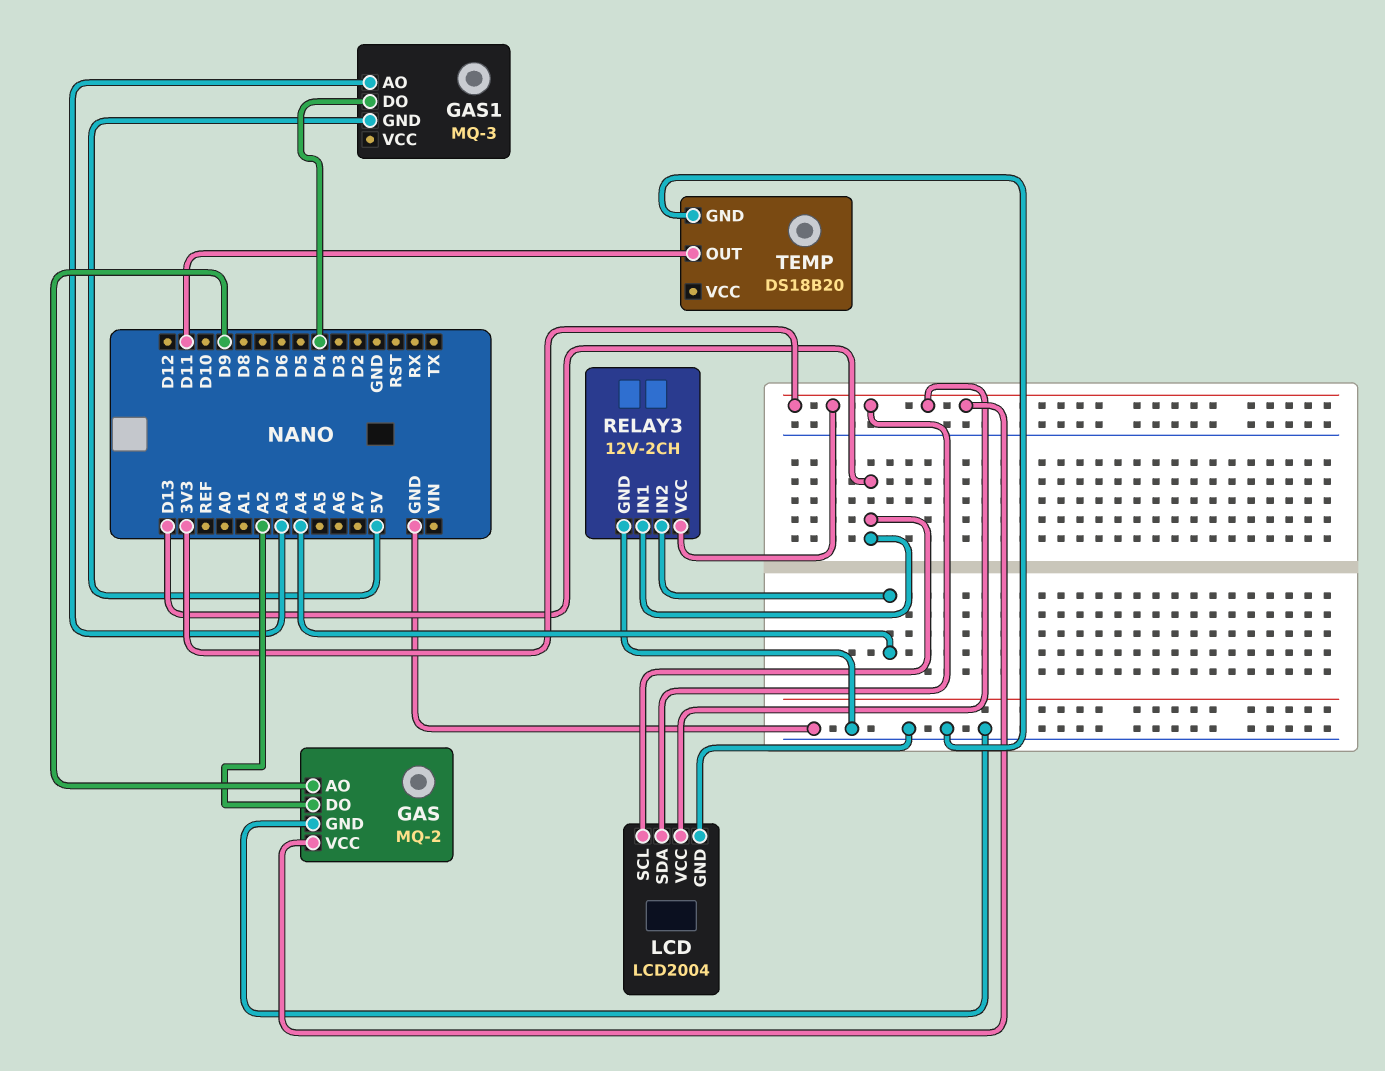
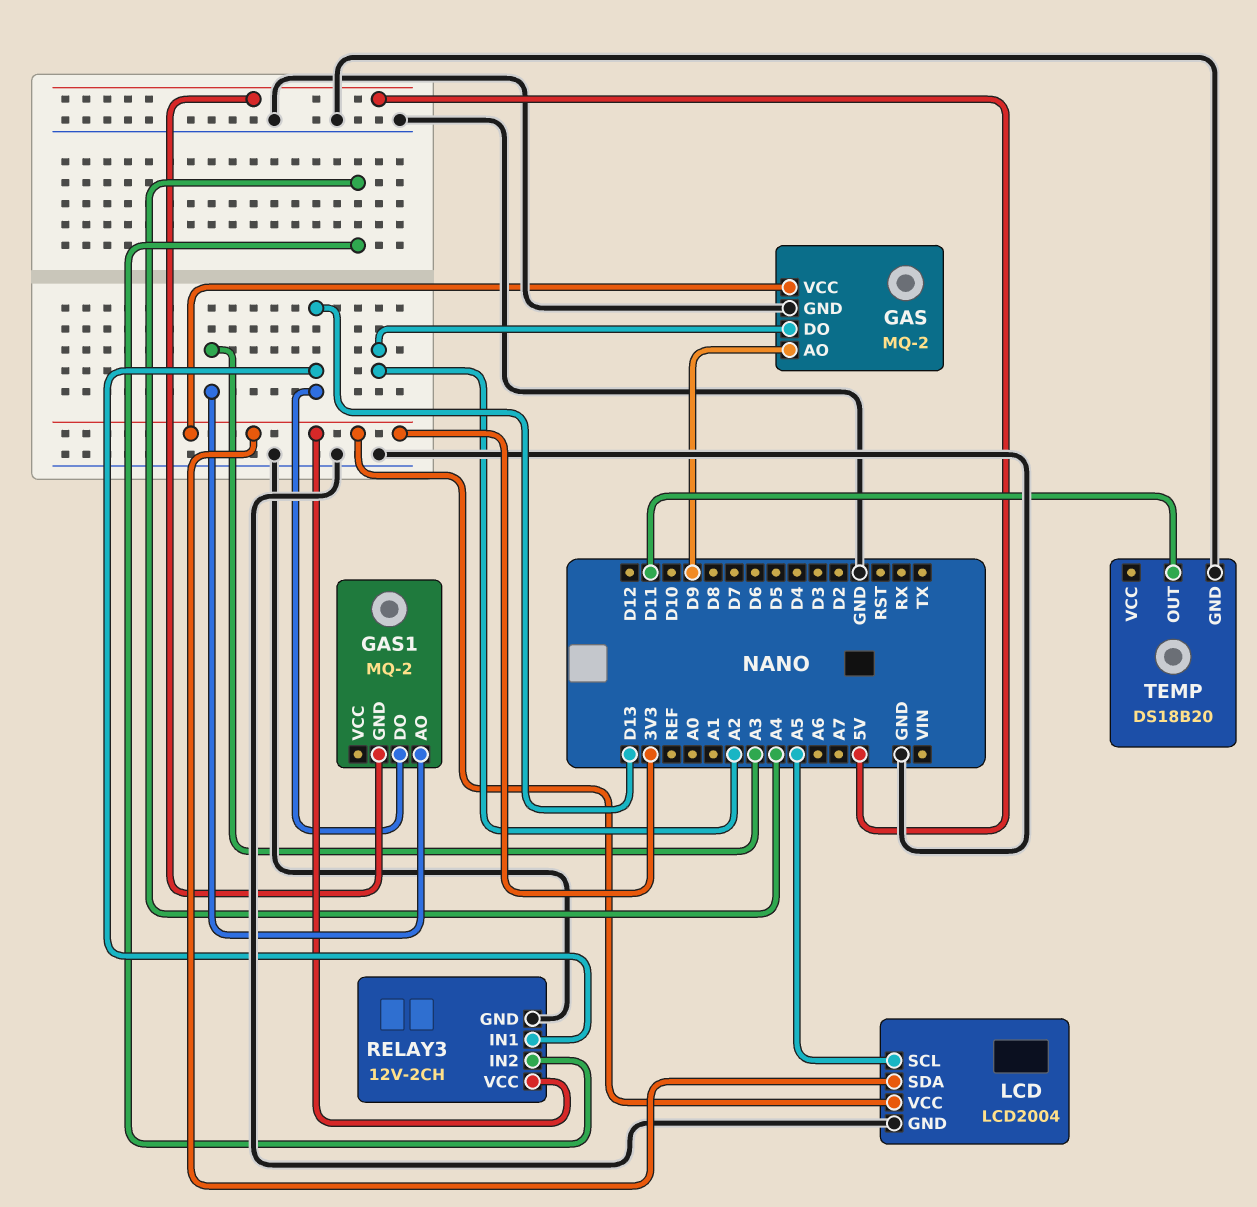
GAS1: MQ-3 -> MQ-2
GAS1 pin DO: D4 -> D13
LCD pin SCL: D13 -> A5

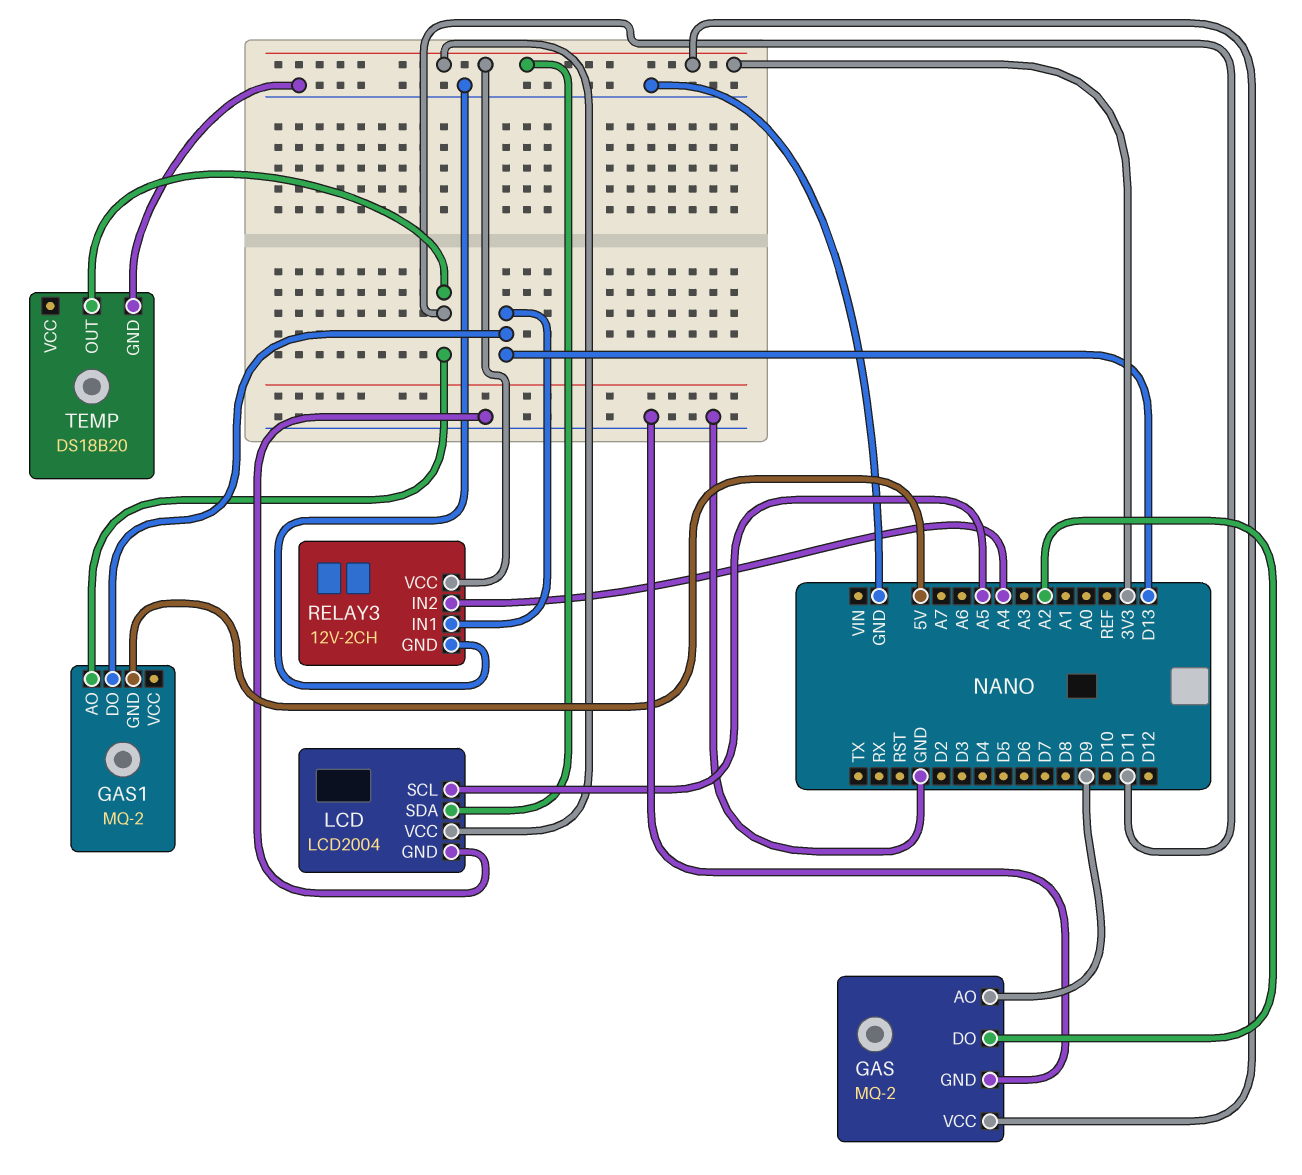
GAS1 pin AO: A3 -> D11

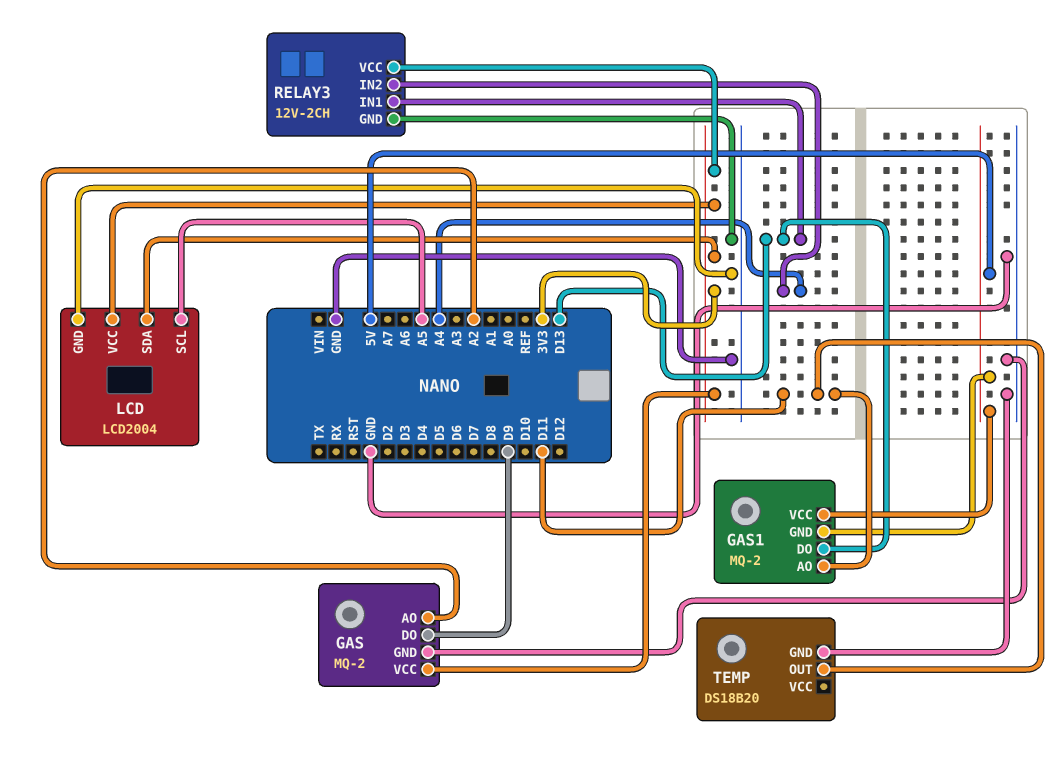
GAS pin AO: D9 -> A2
GAS pin DO: A2 -> D9
GAS1 pin VCC: none -> 5V

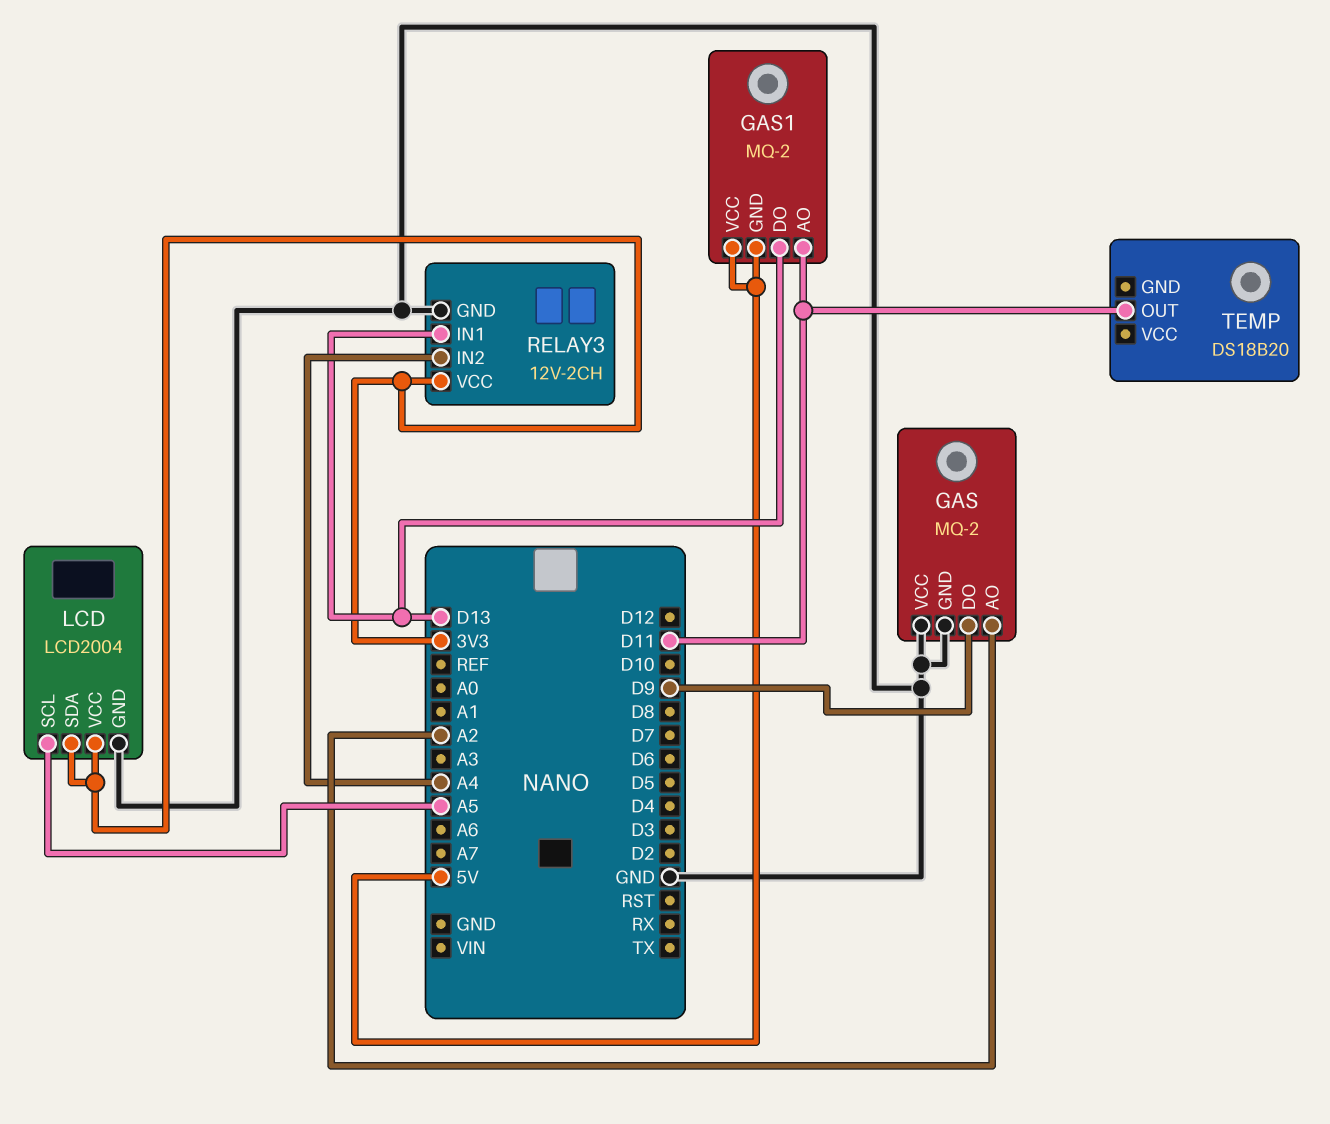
GAS pin VCC: 3V3 -> GND
TEMP pin GND: GND -> none

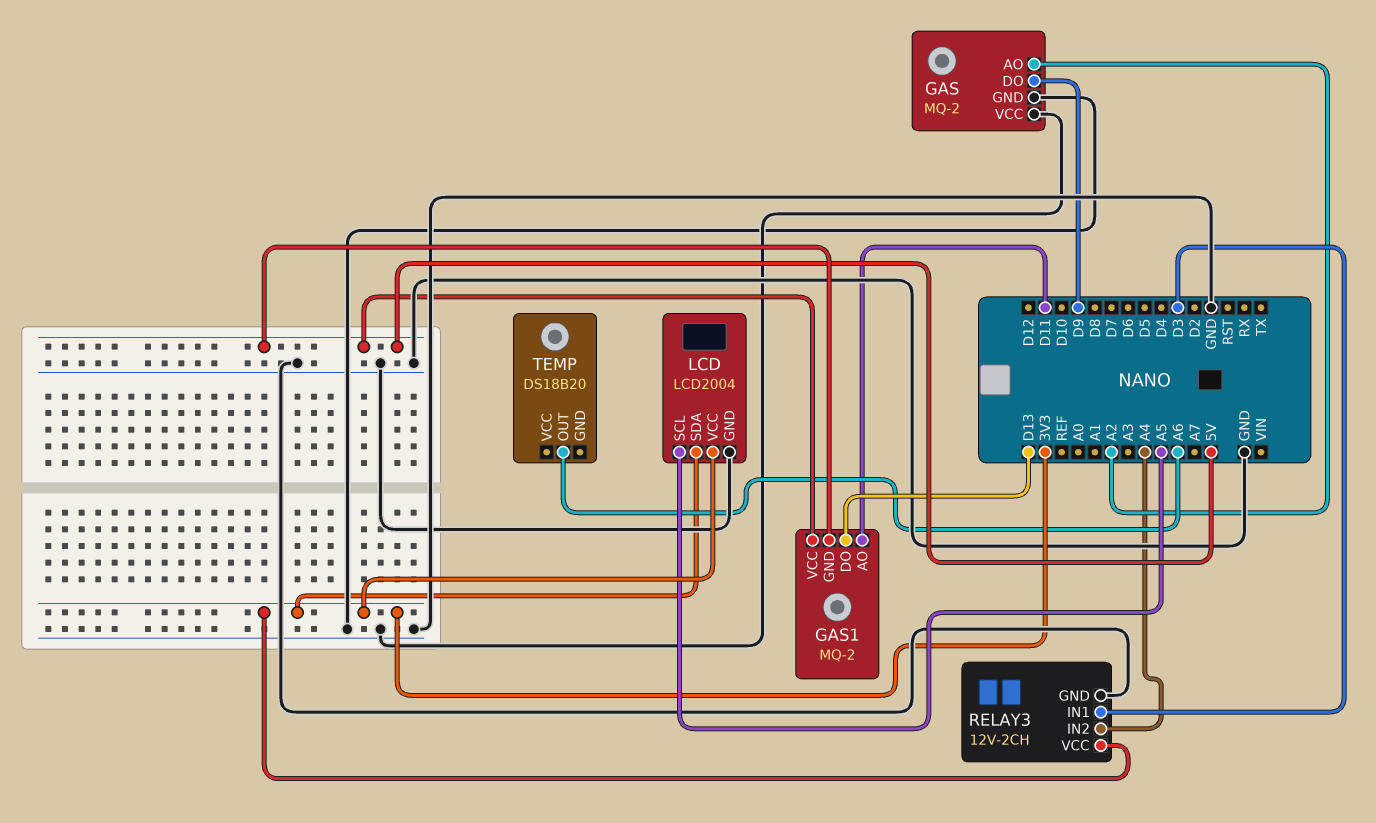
RELAY3 pin IN1: D13 -> D3
TEMP pin OUT: D11 -> A6

